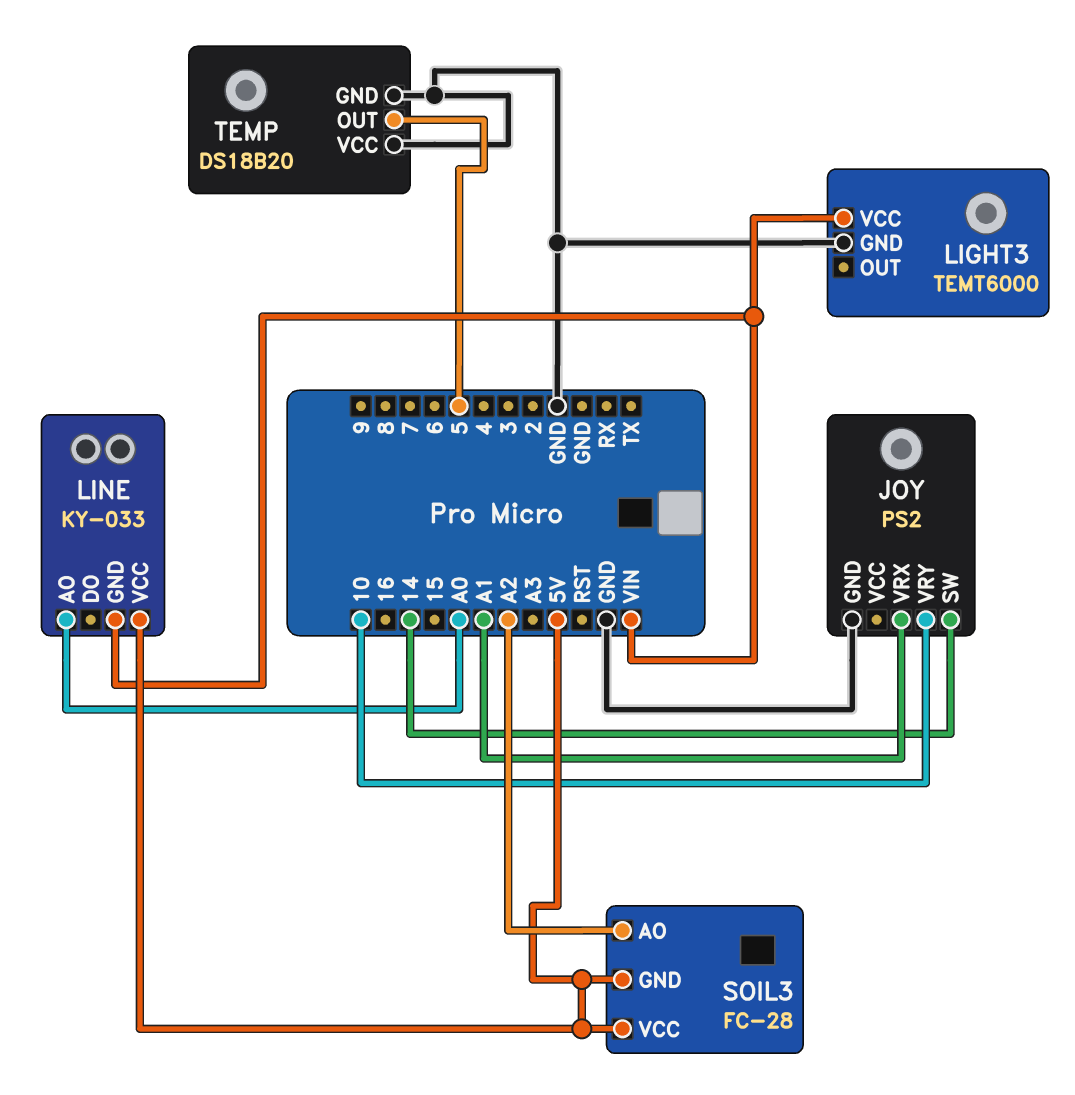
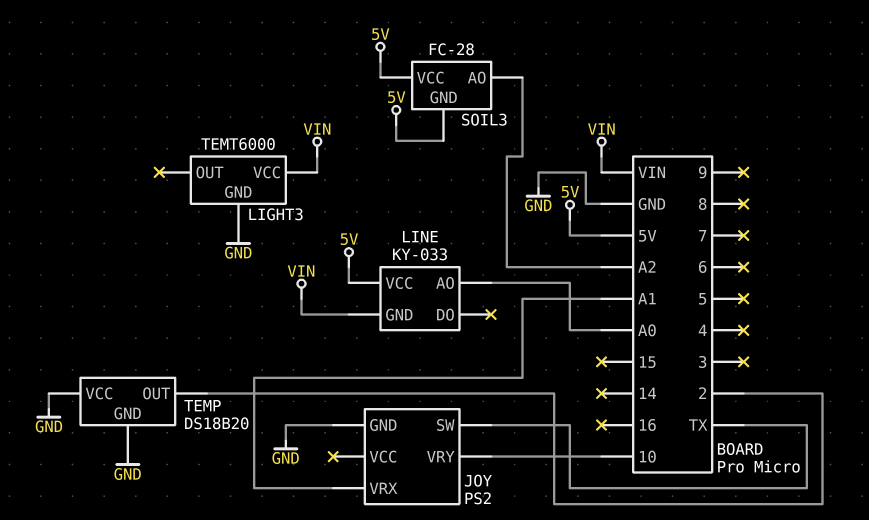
JOY pin SW: 14 -> TX
TEMP pin OUT: 5 -> 2

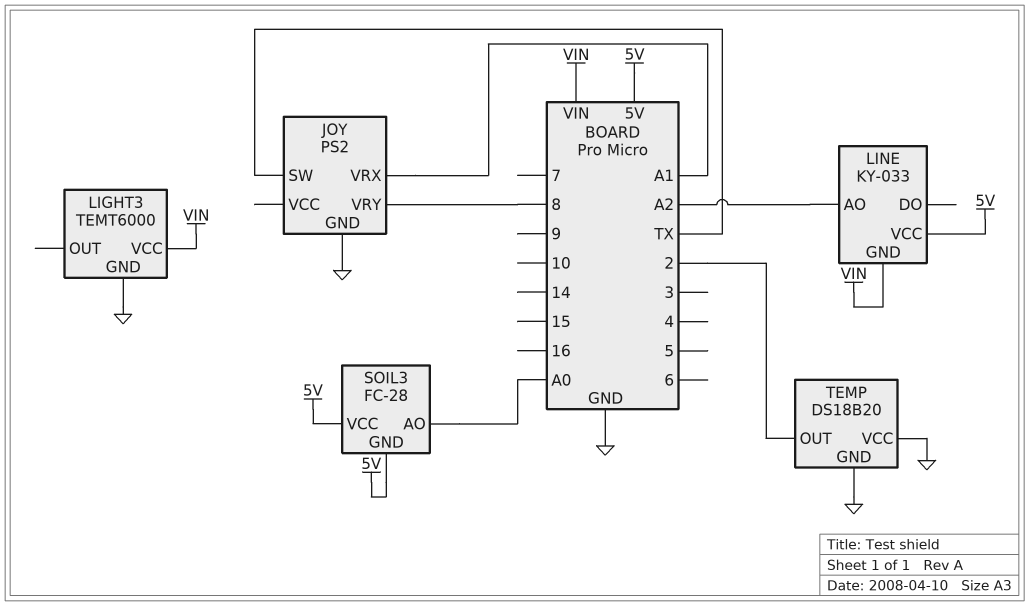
JOY pin VRY: 10 -> 8
LINE pin AO: A0 -> A2
SOIL3 pin AO: A2 -> A0

